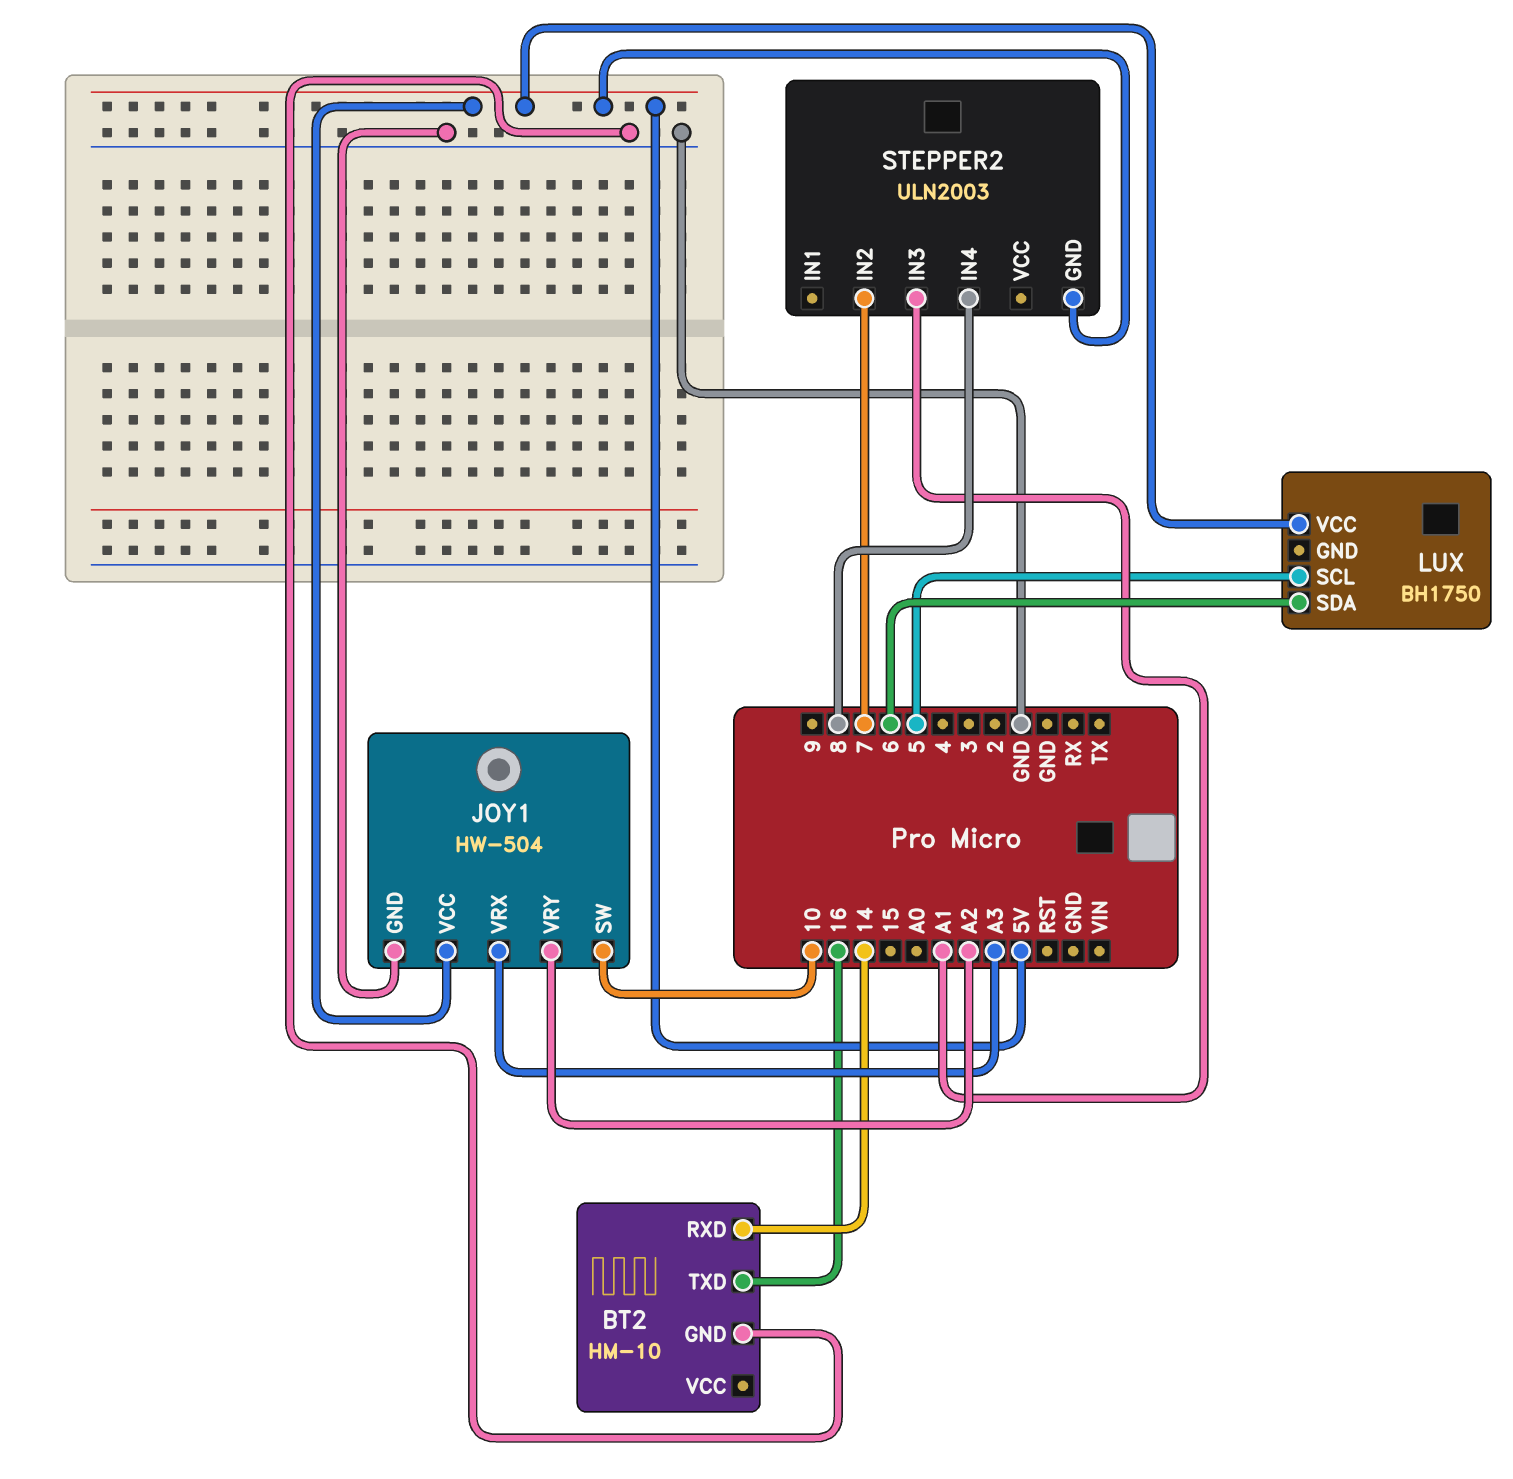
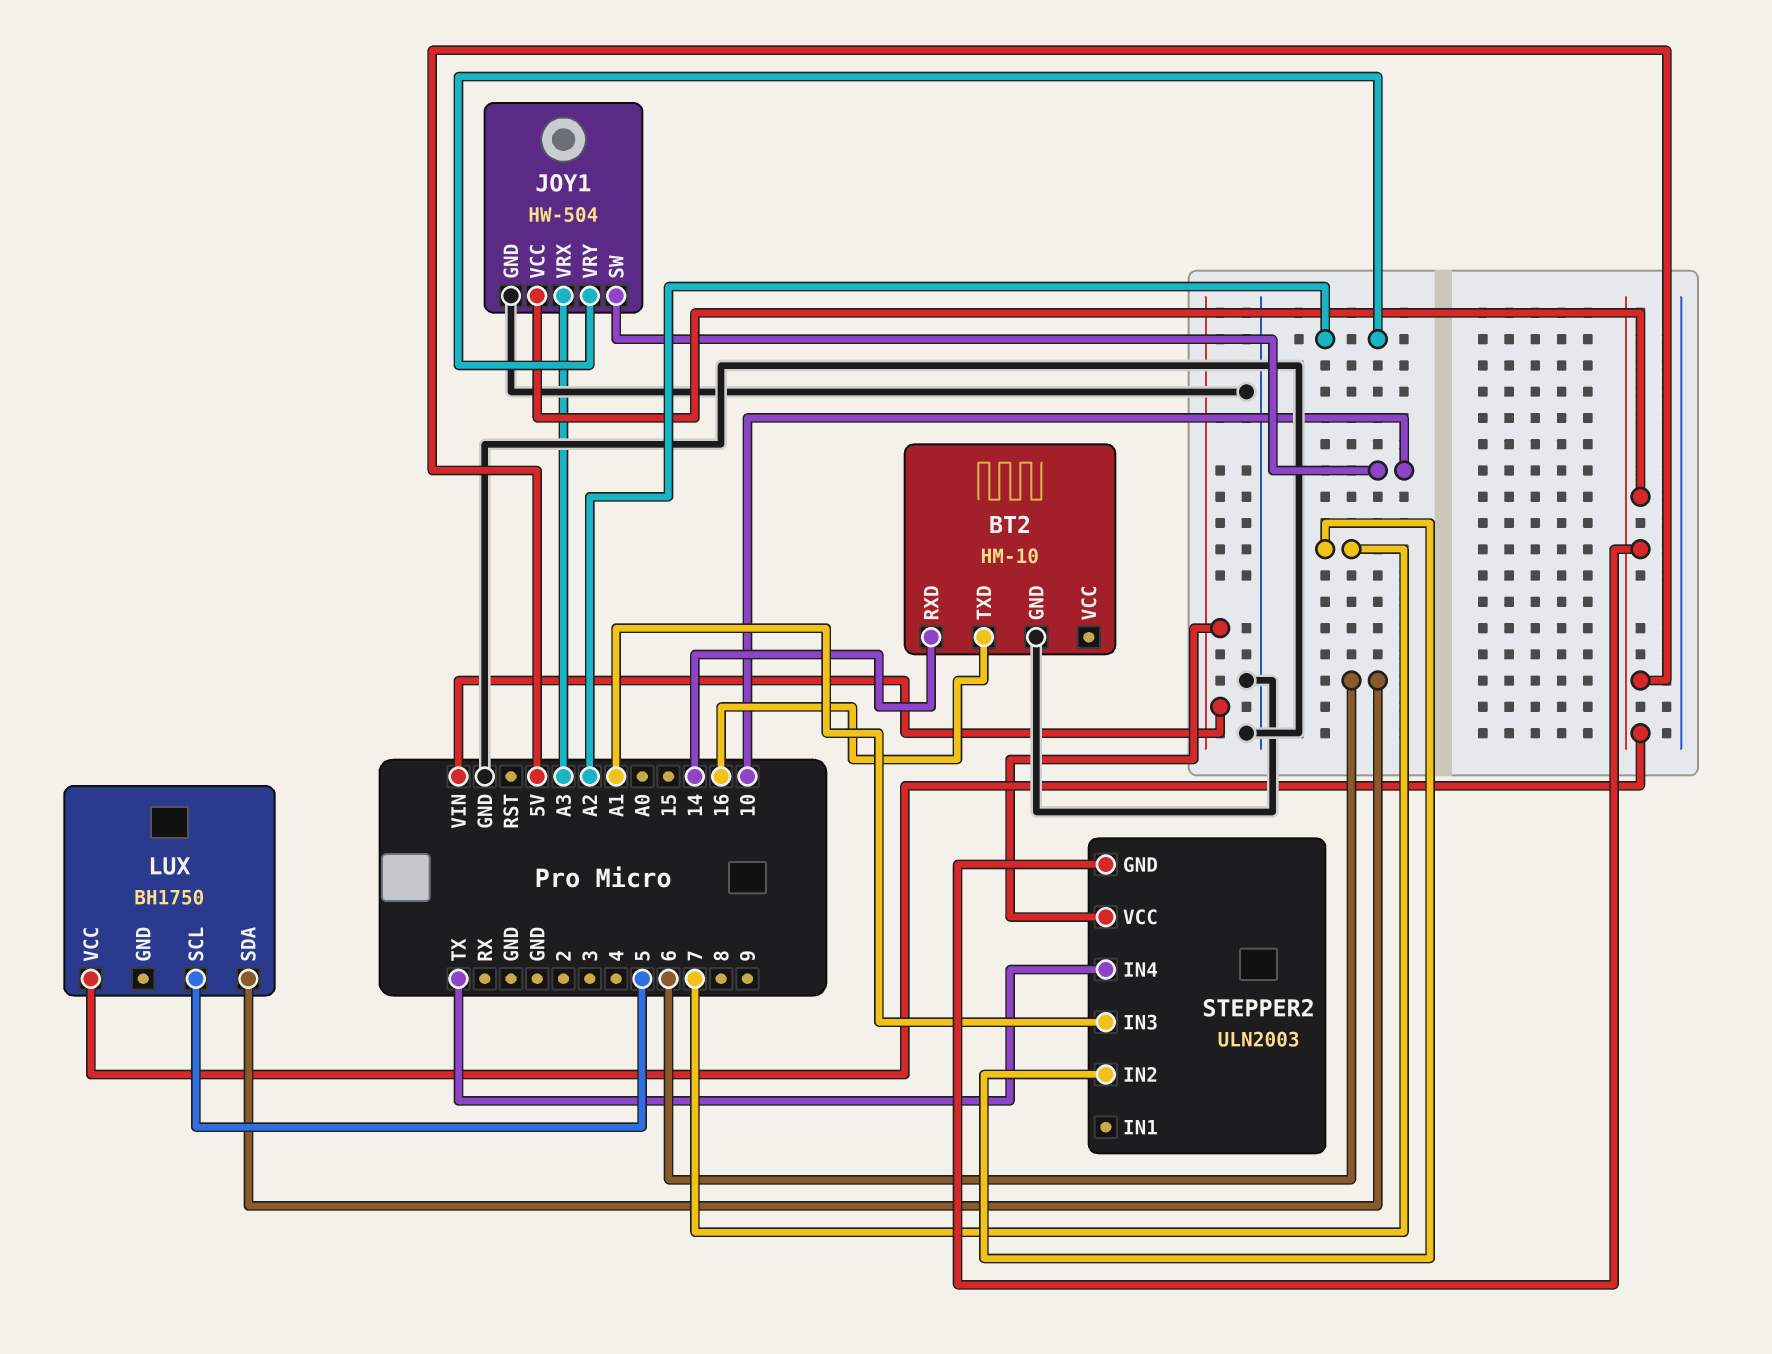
STEPPER2 pin IN4: 8 -> TX
STEPPER2 pin VCC: none -> VIN

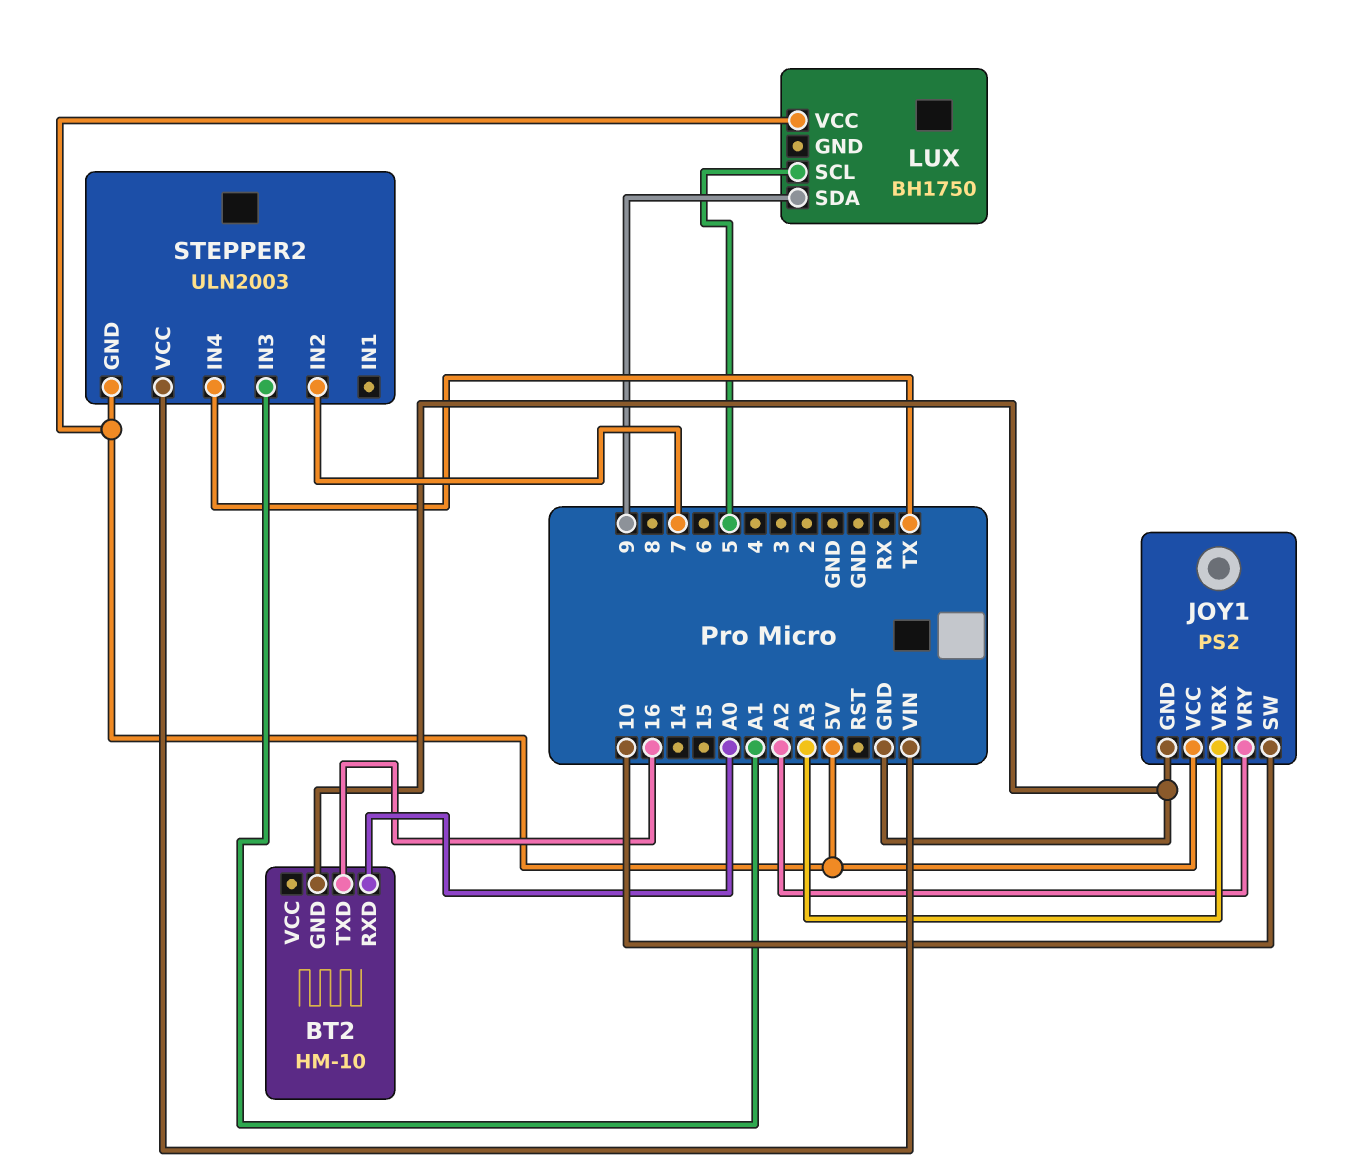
BT2 pin RXD: 14 -> A0
JOY1: HW-504 -> PS2
LUX pin SDA: 6 -> 9

